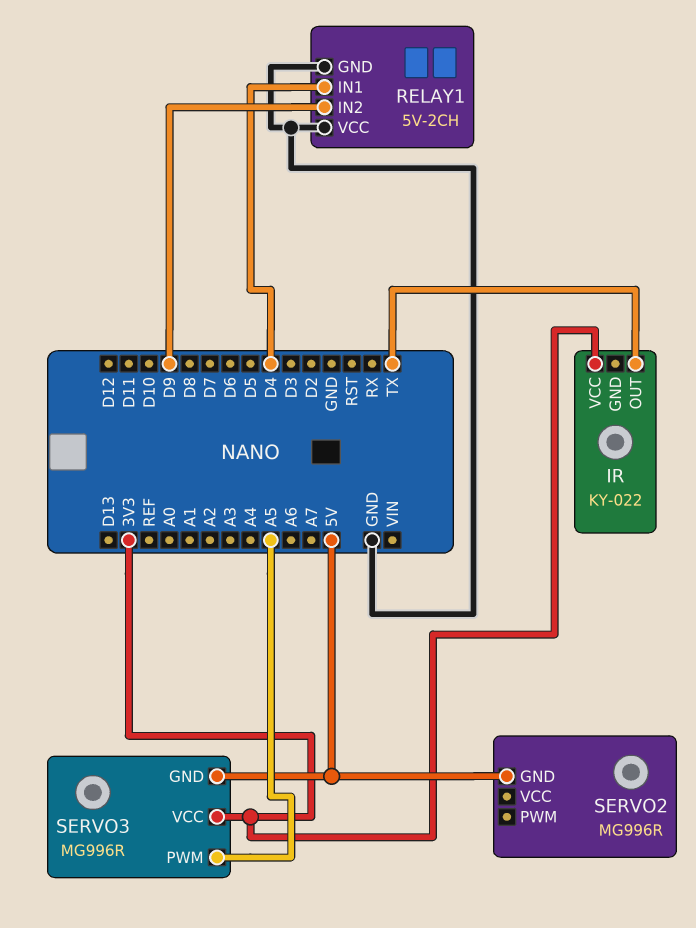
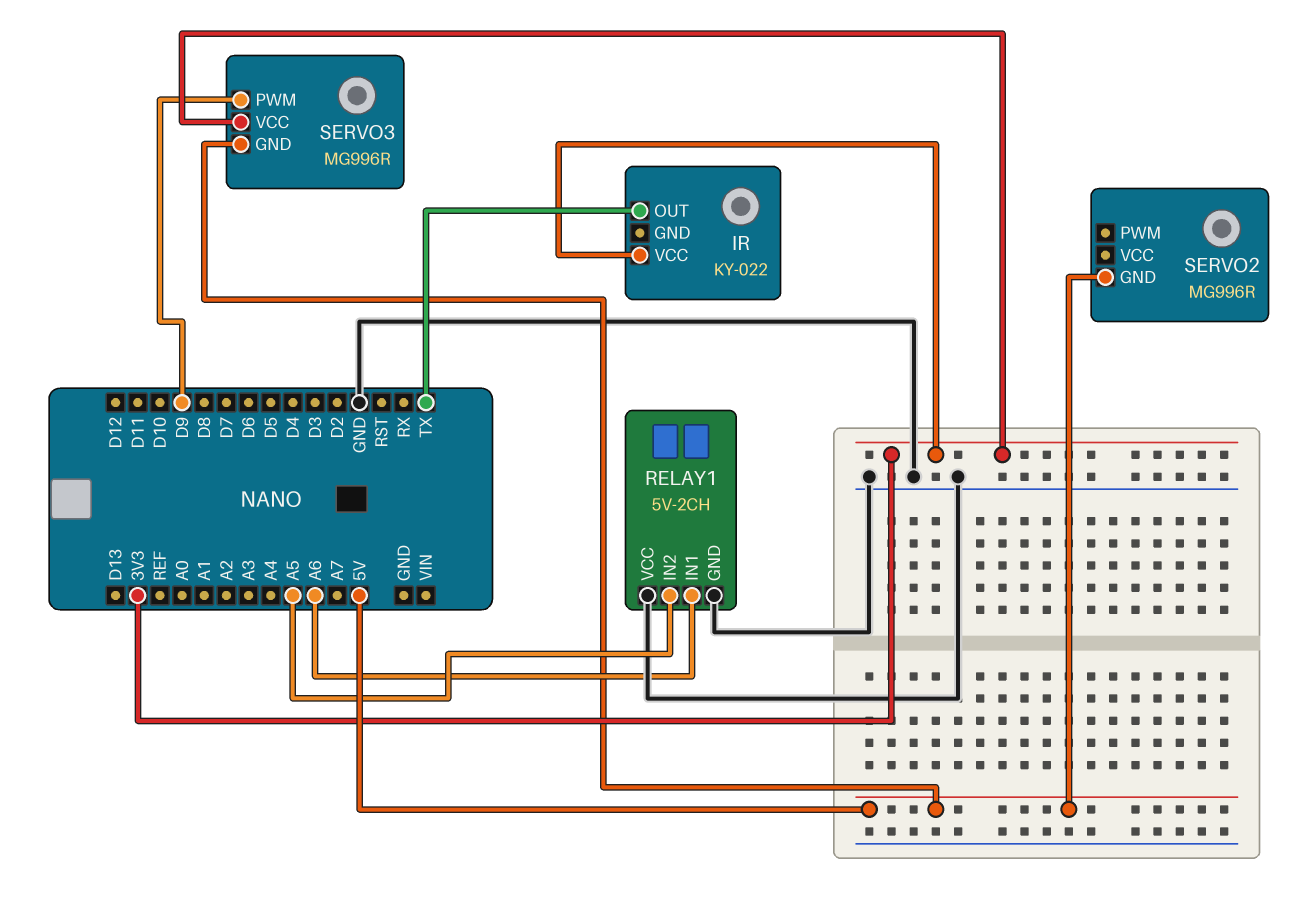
RELAY1 pin IN1: D4 -> A6
RELAY1 pin IN2: D9 -> A5
SERVO3 pin PWM: A5 -> D9

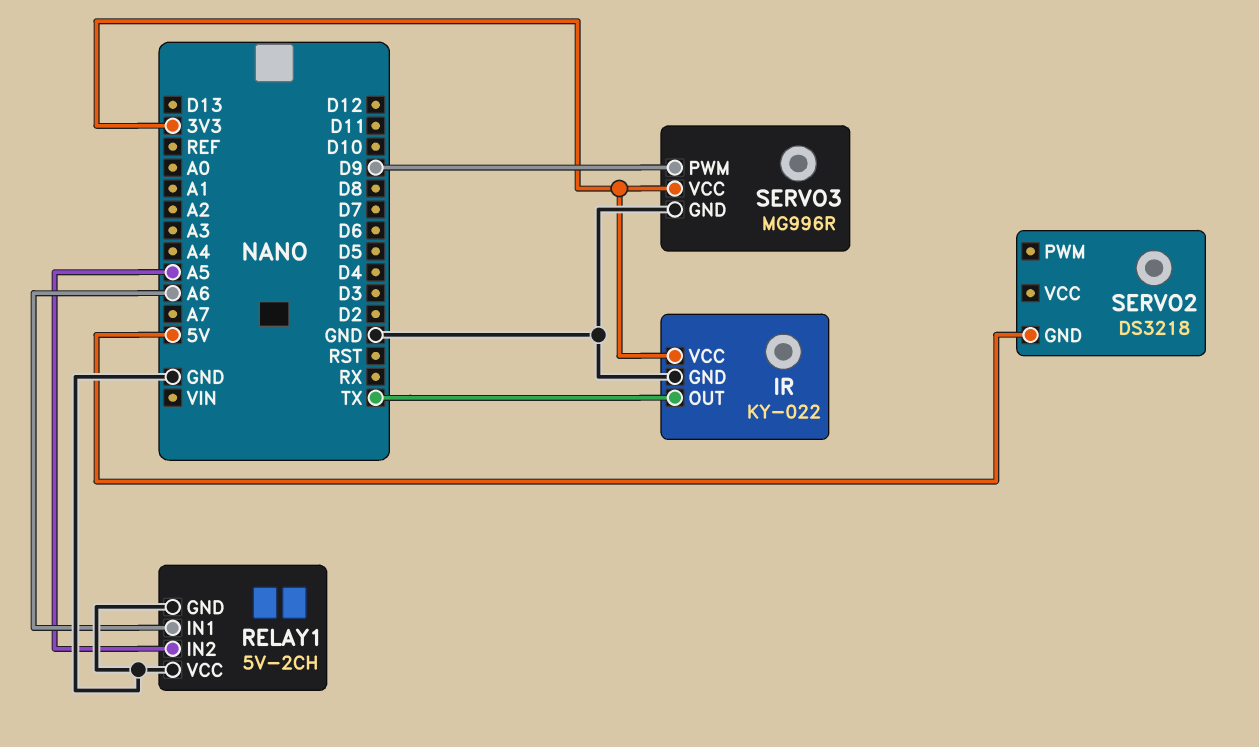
IR pin GND: none -> GND
SERVO2: MG996R -> DS3218
SERVO3 pin GND: 5V -> GND

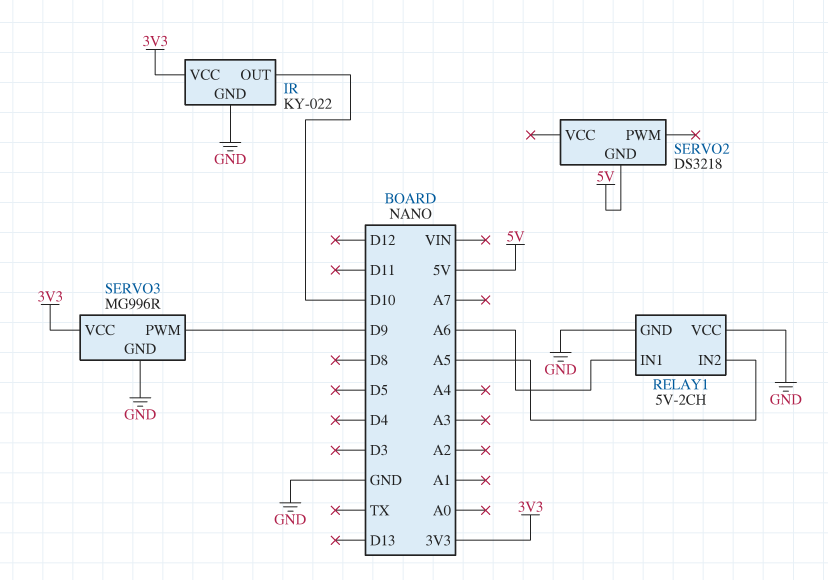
IR pin OUT: TX -> D10

